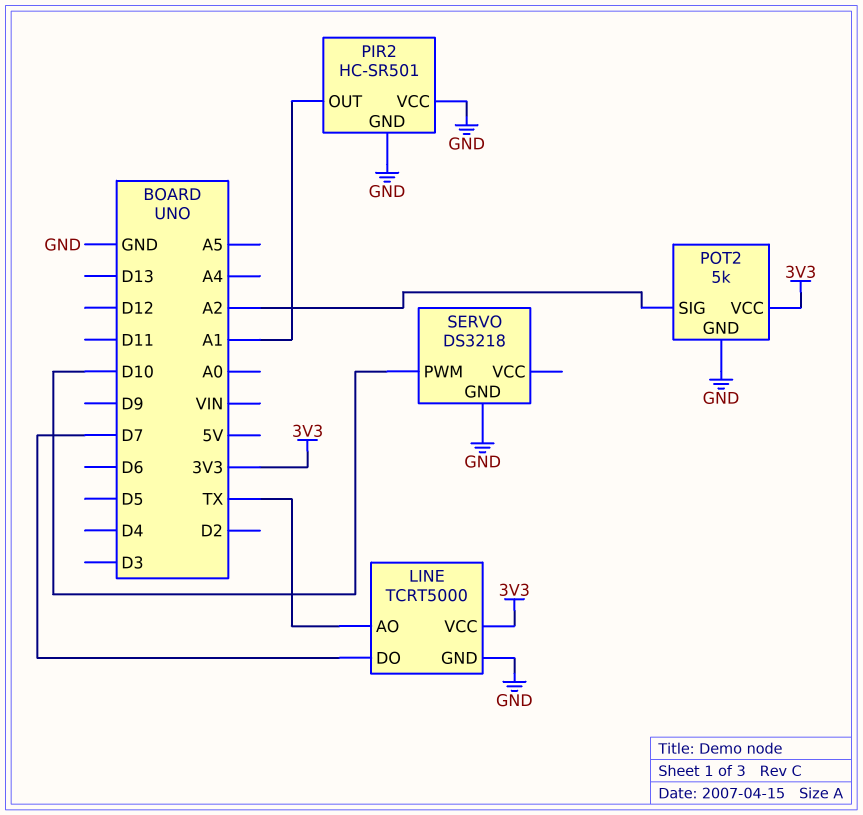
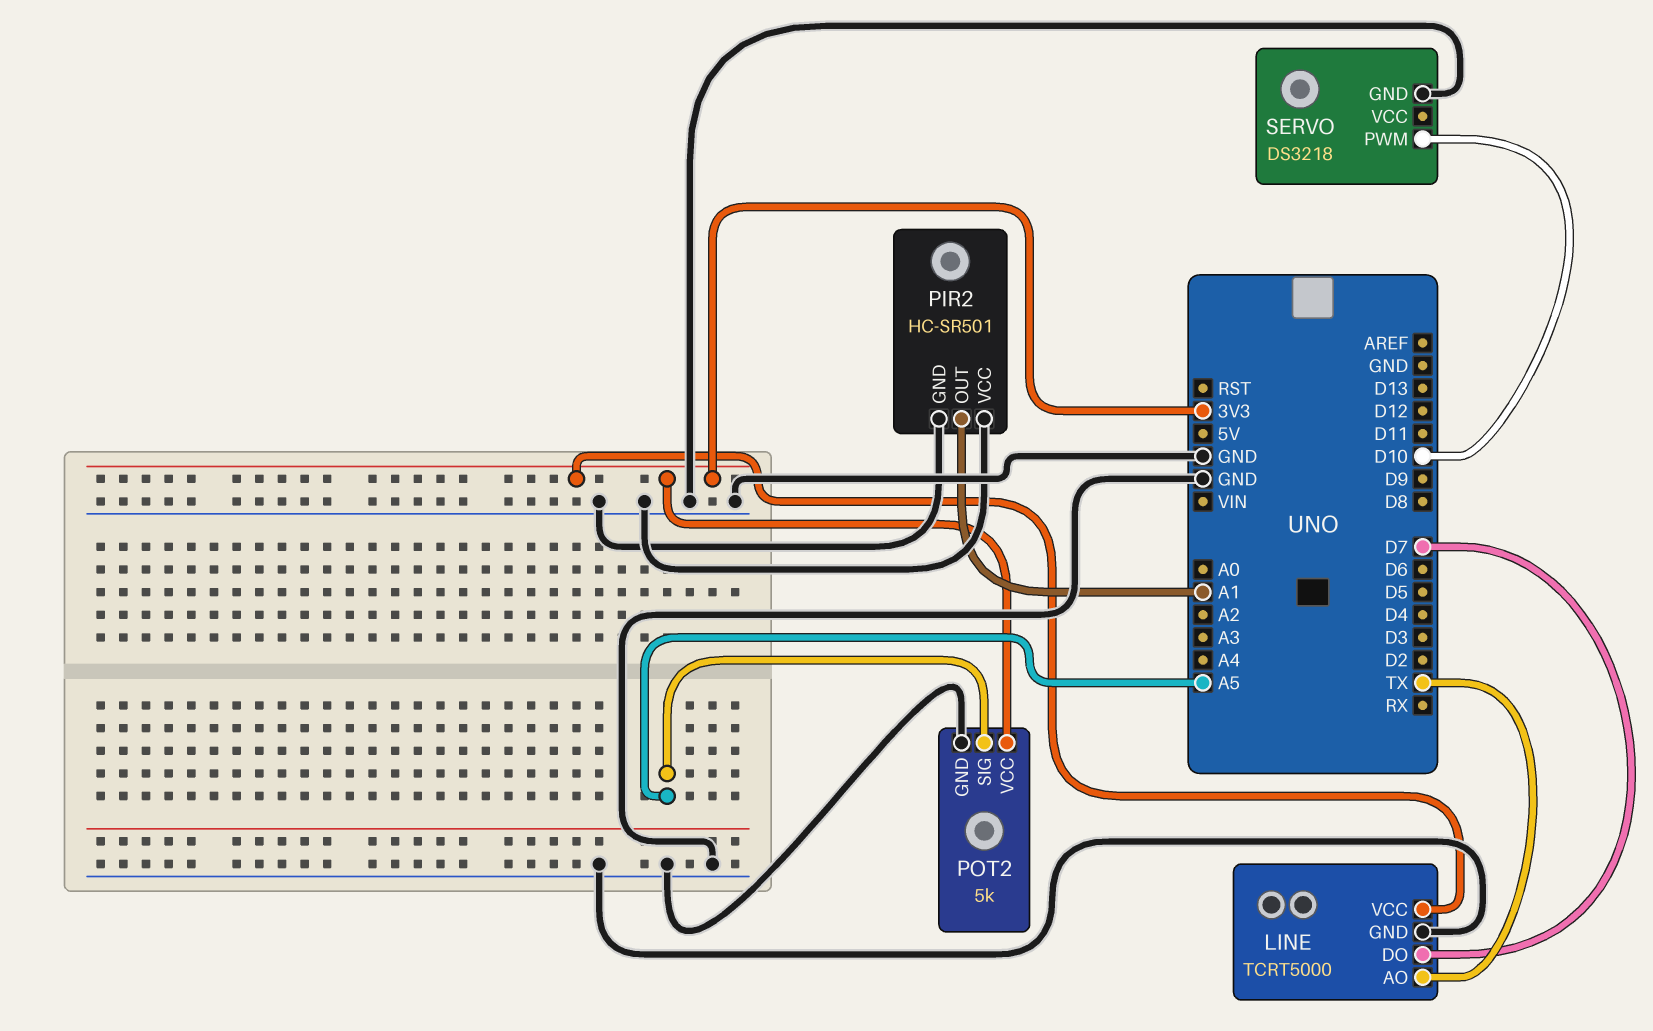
POT2 pin SIG: A2 -> A5

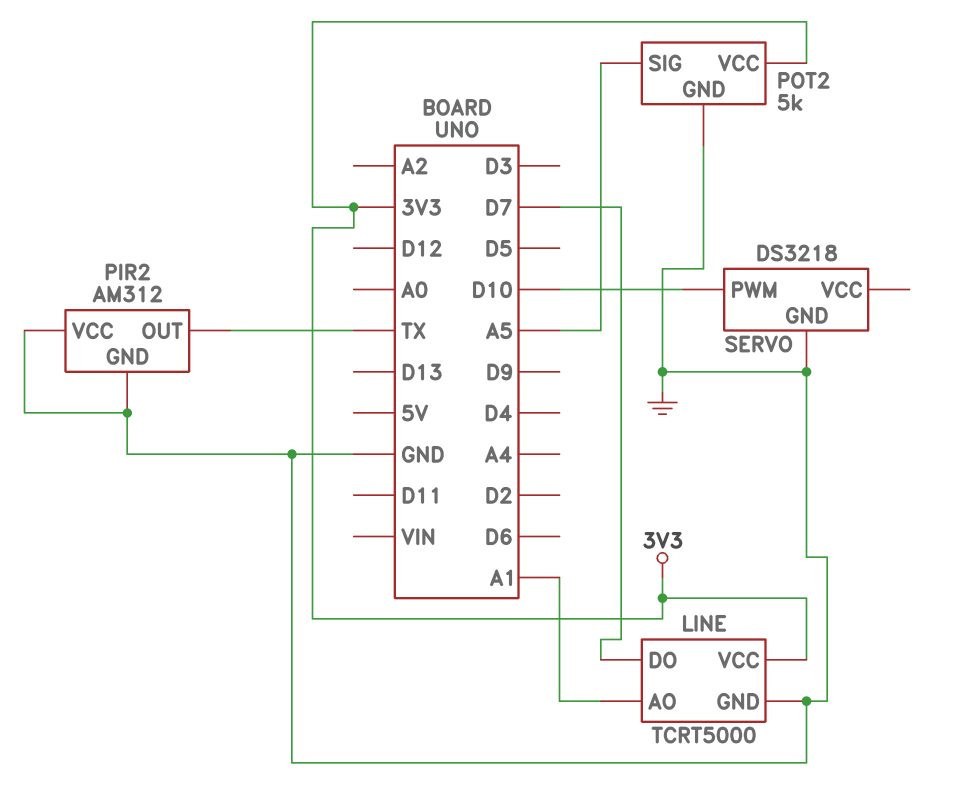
LINE pin AO: TX -> A1
PIR2: HC-SR501 -> AM312
PIR2 pin OUT: A1 -> TX

